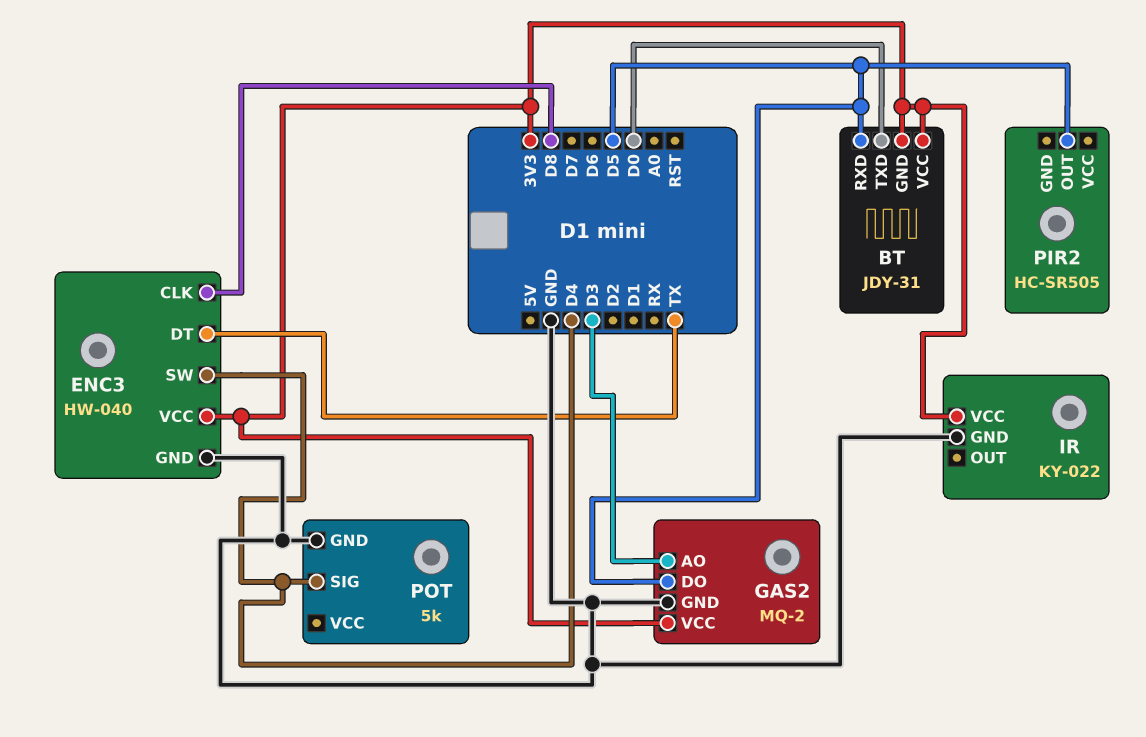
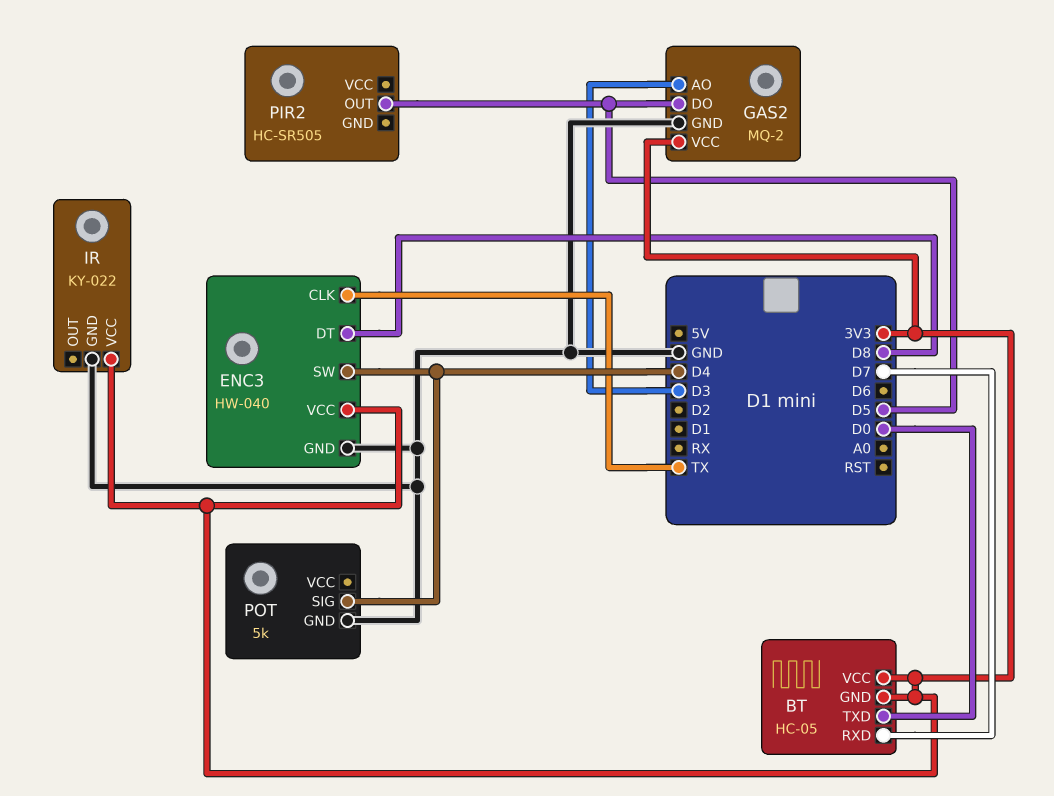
BT: JDY-31 -> HC-05
BT pin RXD: D5 -> D7
ENC3 pin CLK: D8 -> TX
ENC3 pin DT: TX -> D8

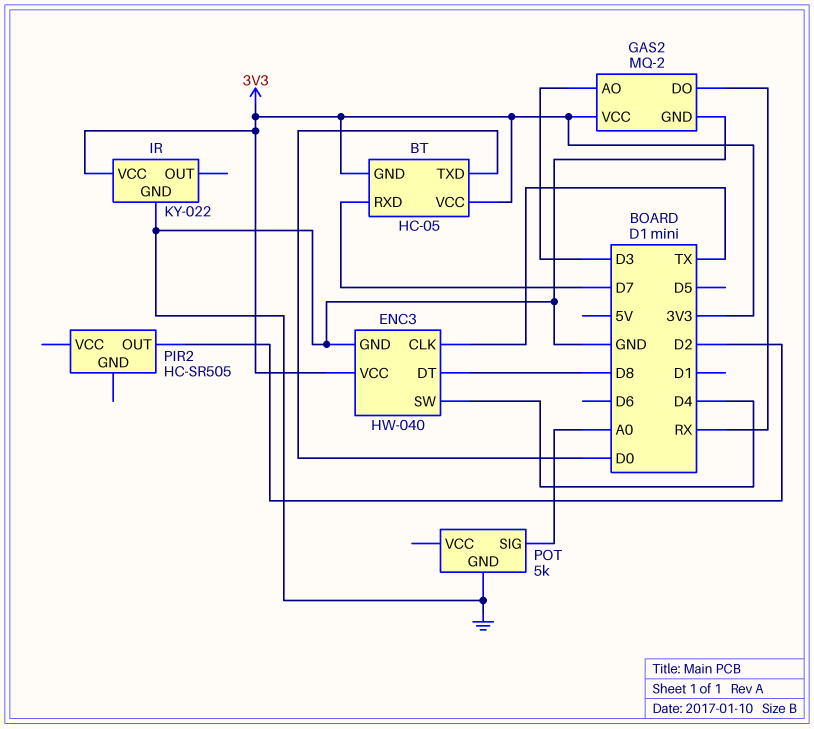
GAS2 pin DO: D5 -> RX
PIR2 pin OUT: D5 -> D2
POT pin SIG: D4 -> A0

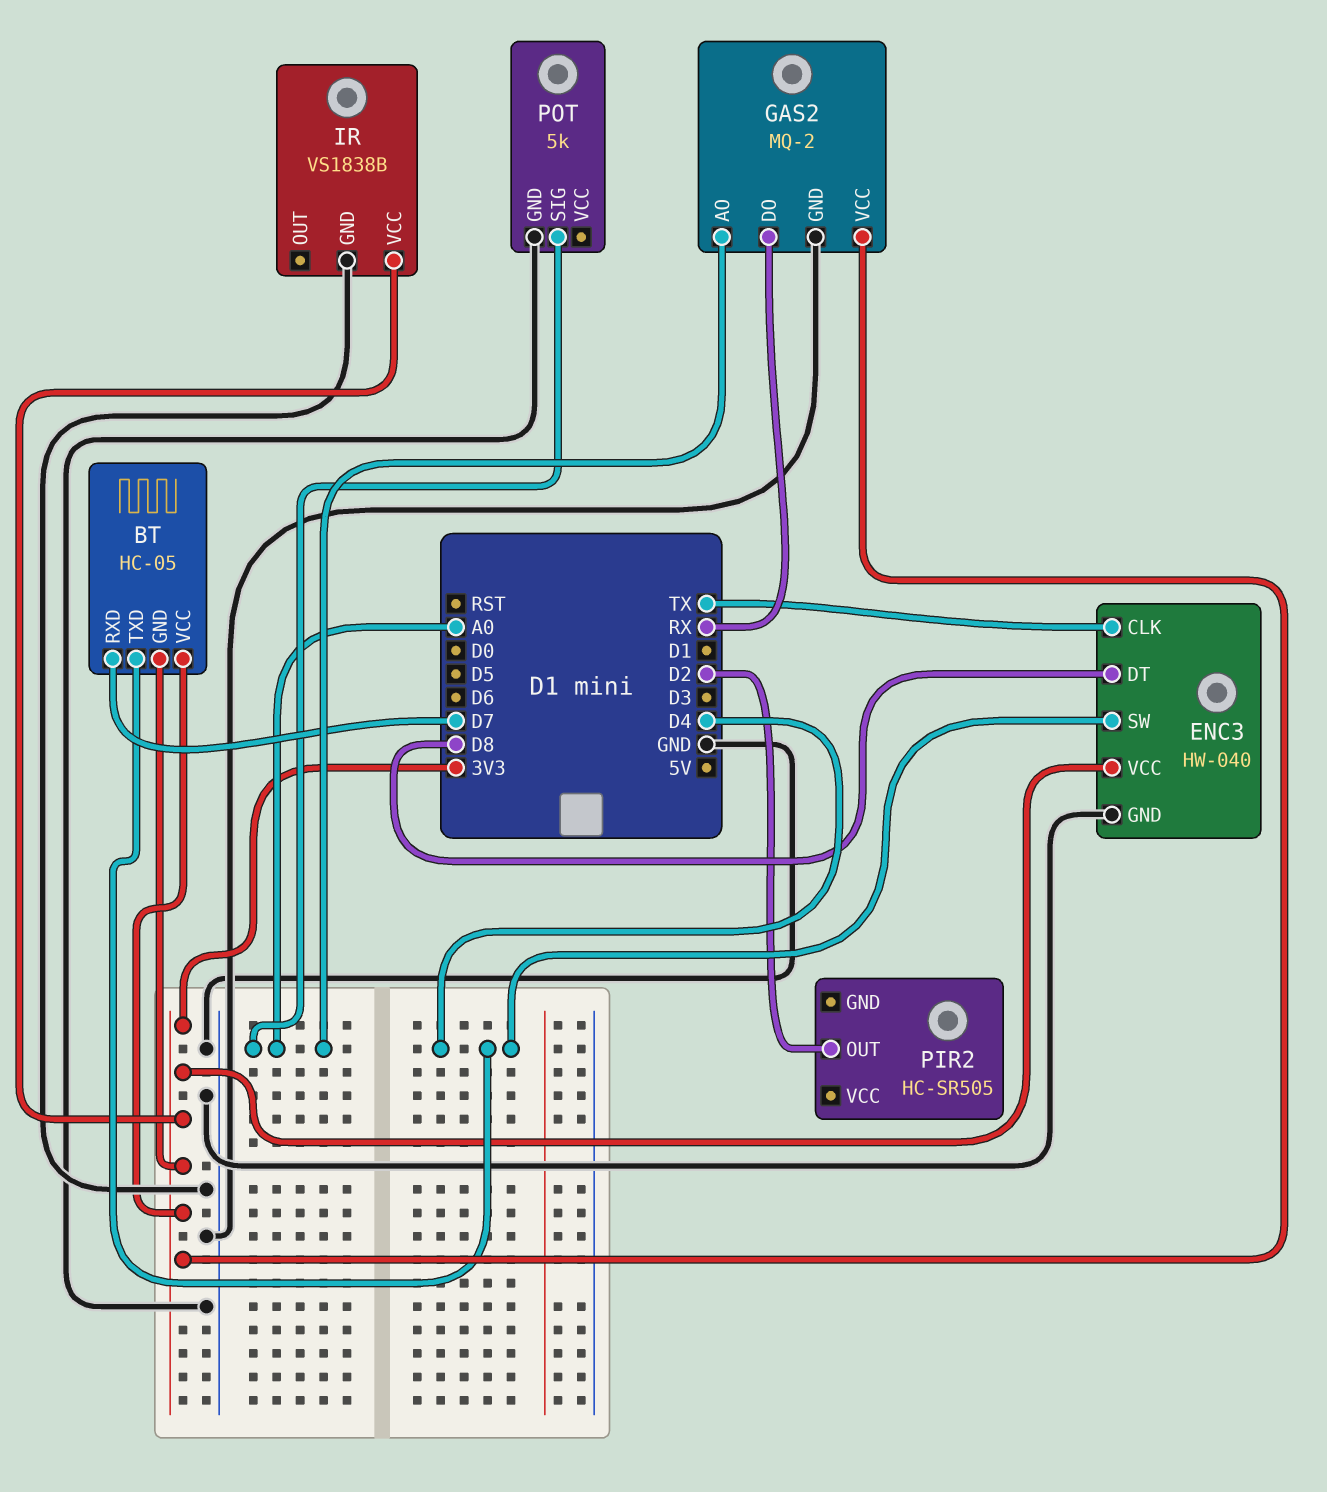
BT pin TXD: D0 -> D4
GAS2 pin AO: D3 -> A0
IR: KY-022 -> VS1838B

